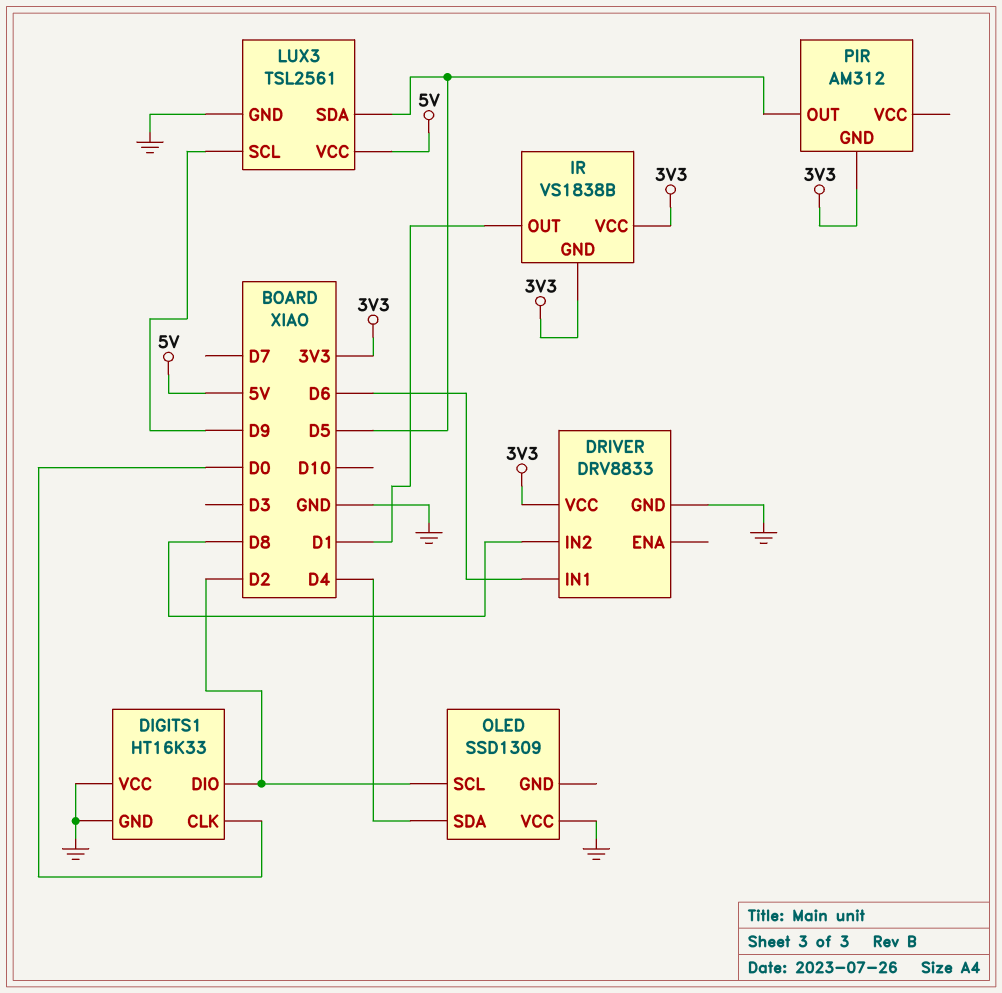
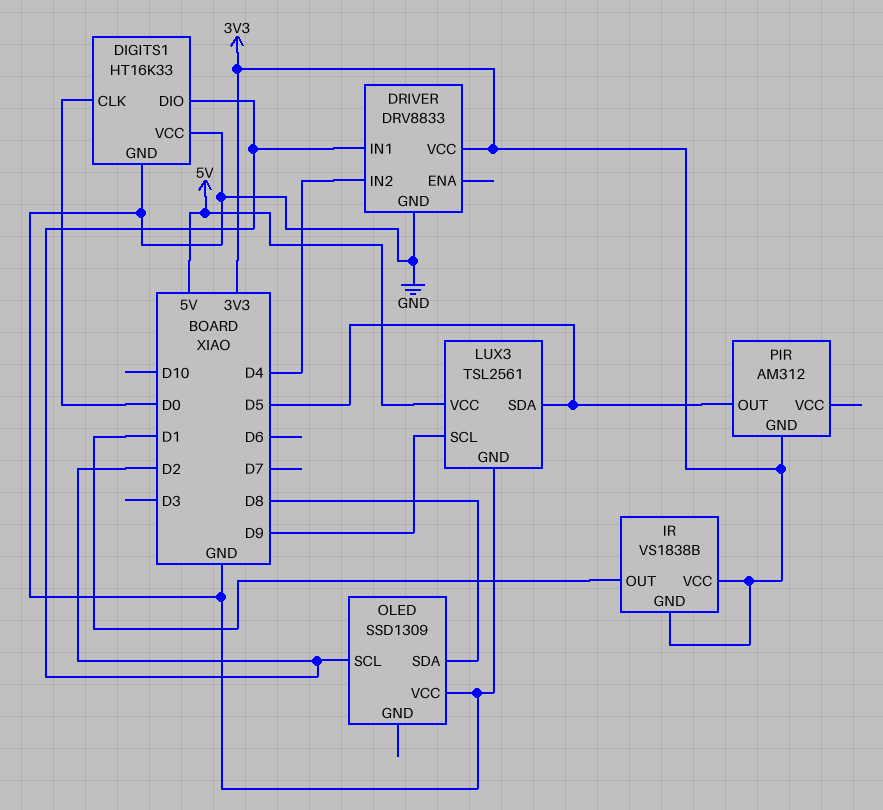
DRIVER pin IN1: D6 -> D2
DRIVER pin IN2: D8 -> D4
OLED pin SDA: D4 -> D8

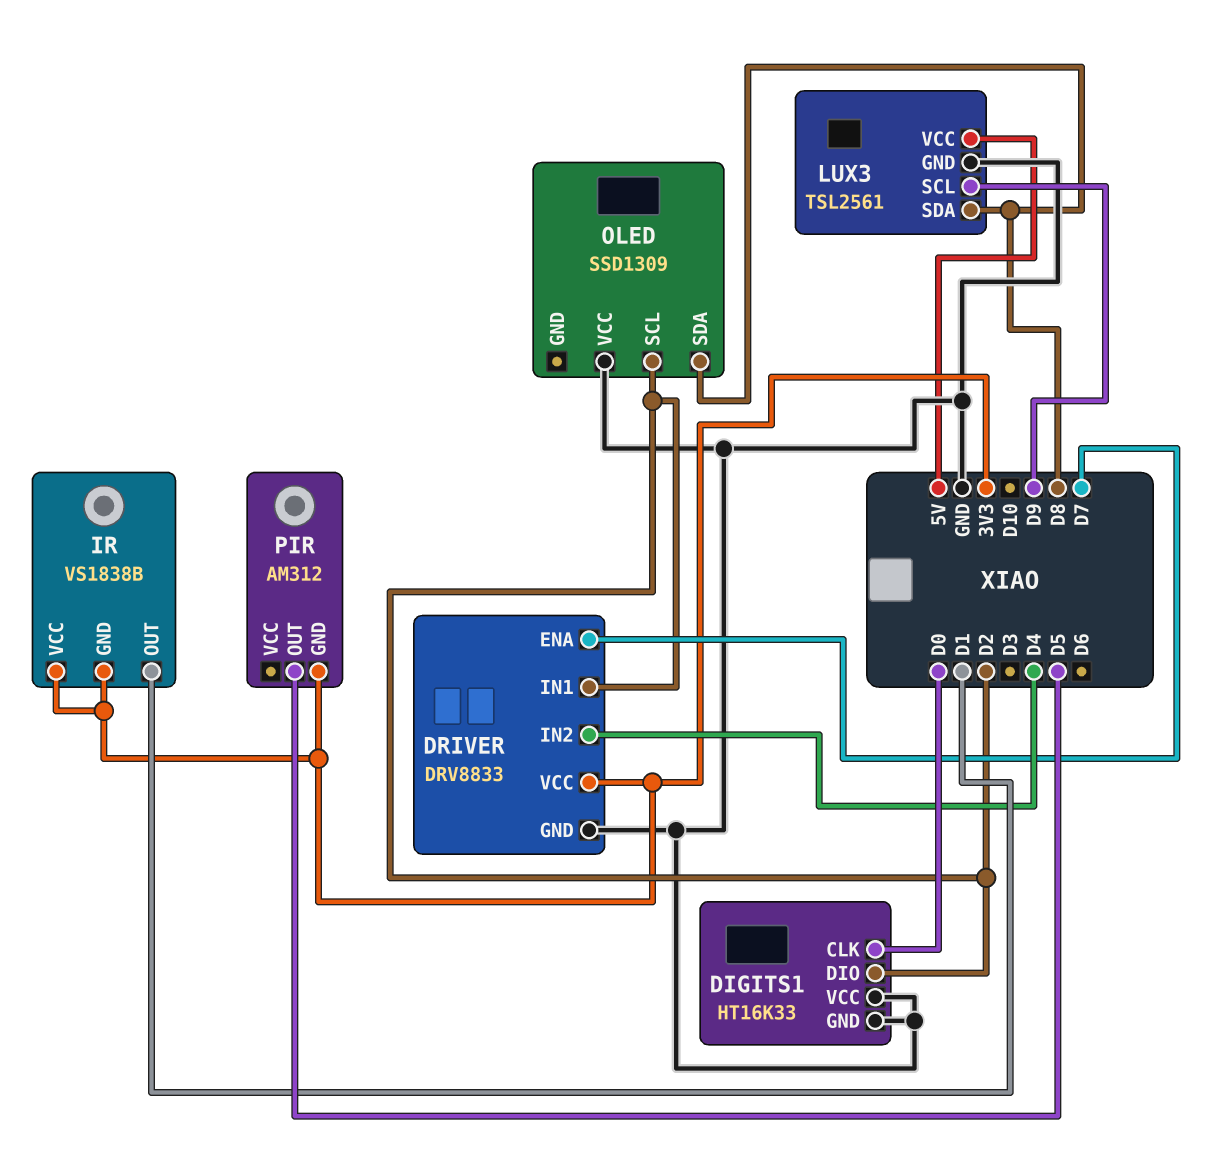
DRIVER pin ENA: none -> D7
LUX3 pin SDA: D5 -> D8

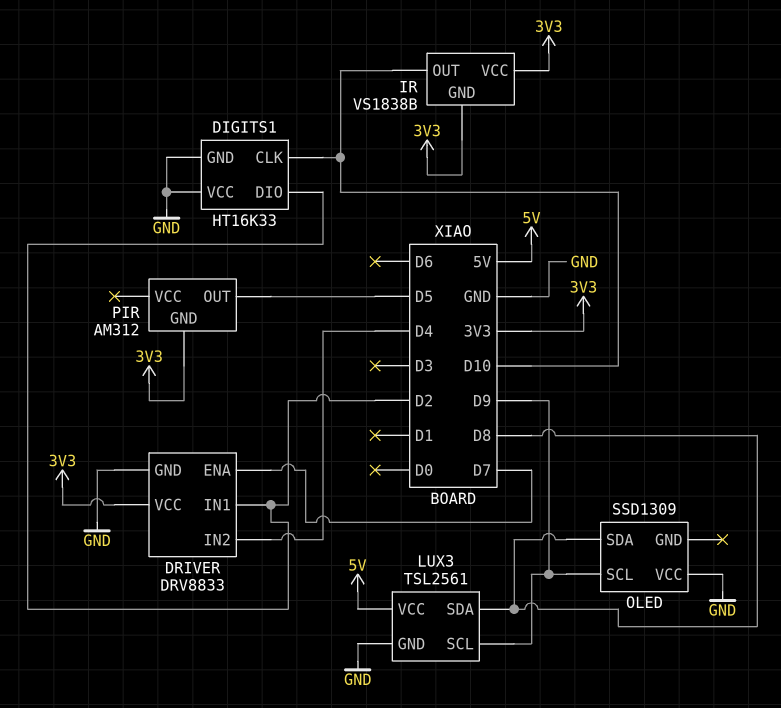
DIGITS1 pin CLK: D0 -> D10
IR pin OUT: D1 -> D10
OLED pin SCL: D2 -> D9

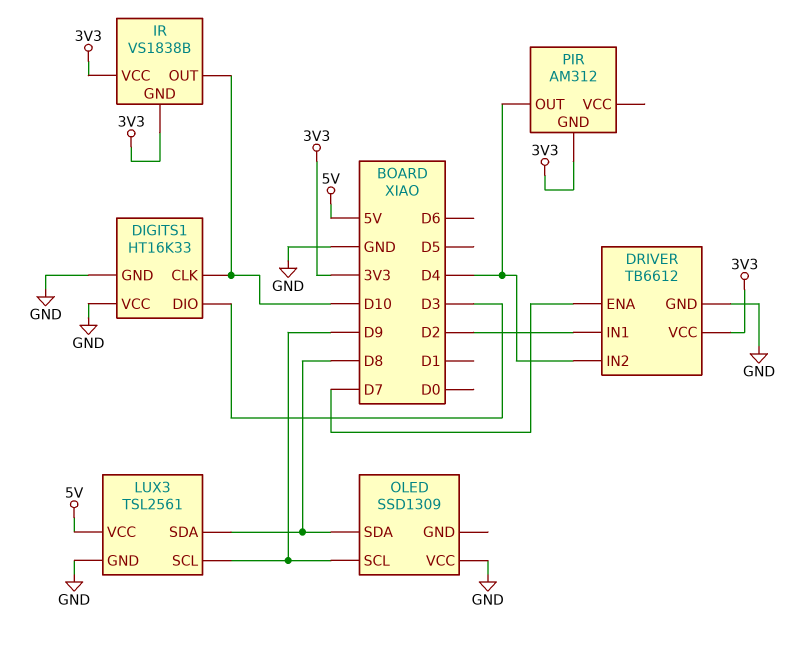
DIGITS1 pin DIO: D2 -> D3
DRIVER: DRV8833 -> TB6612
PIR pin OUT: D5 -> D4

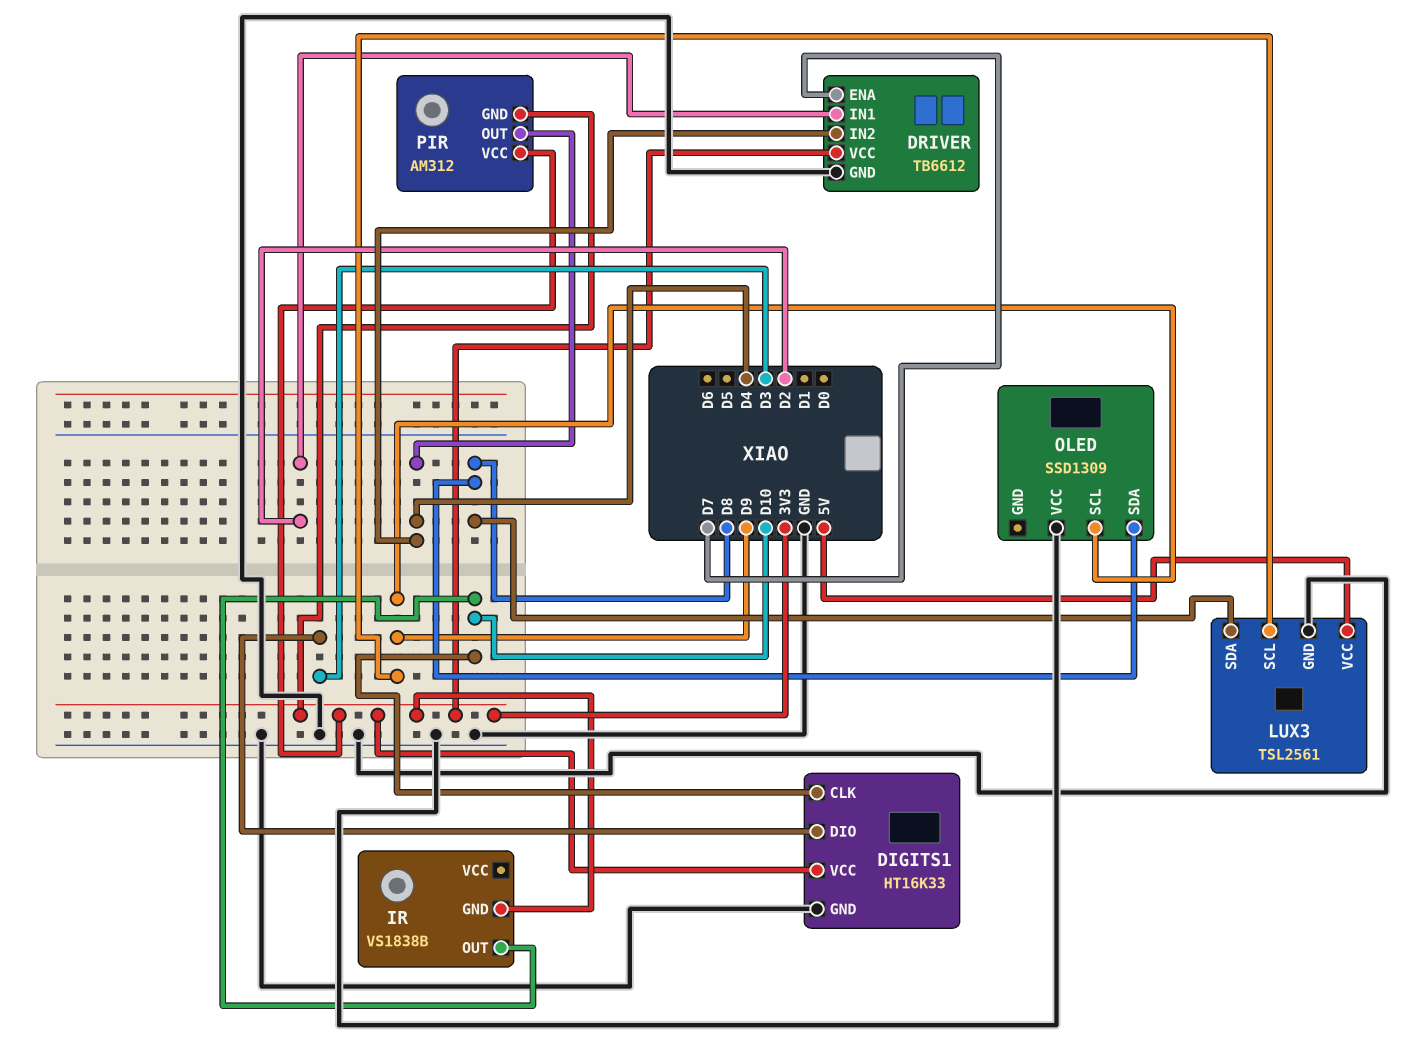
DIGITS1 pin VCC: GND -> 3V3
IR pin VCC: 3V3 -> none
PIR pin VCC: none -> 3V3

